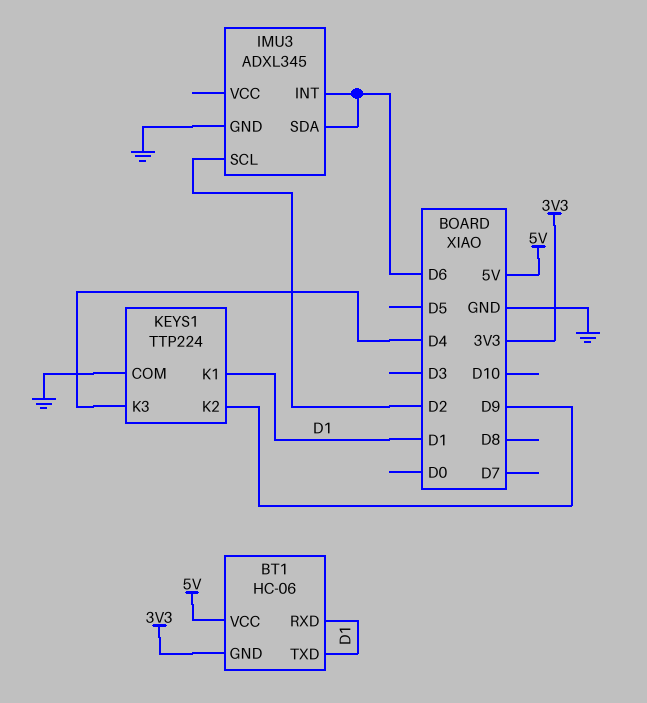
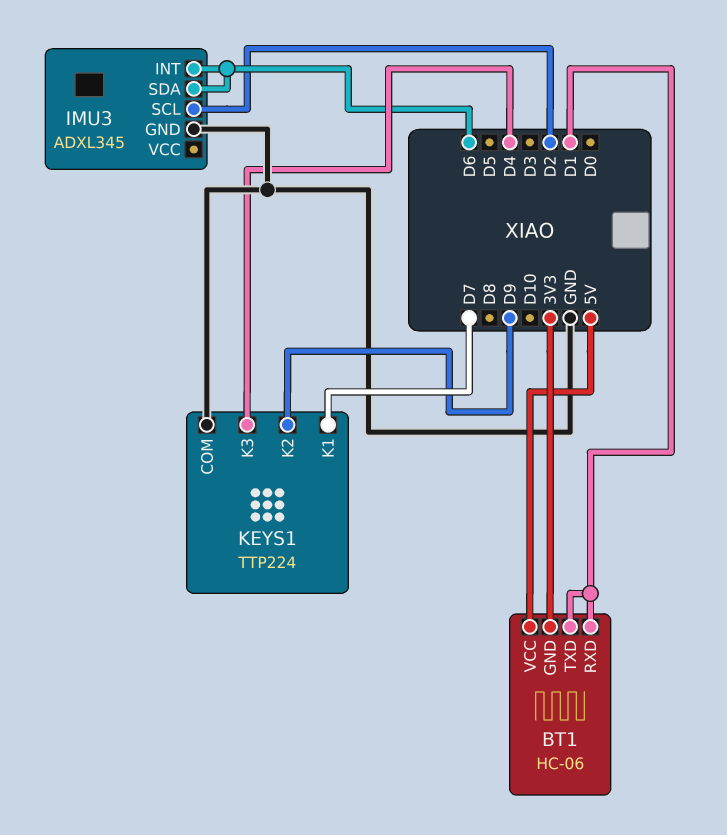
KEYS1 pin K1: D1 -> D7

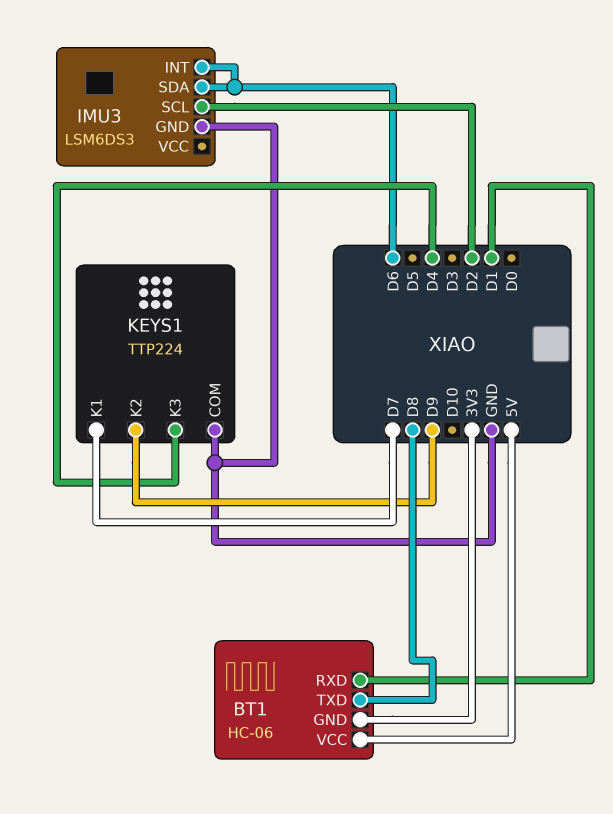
BT1 pin TXD: D1 -> D8
IMU3: ADXL345 -> LSM6DS3

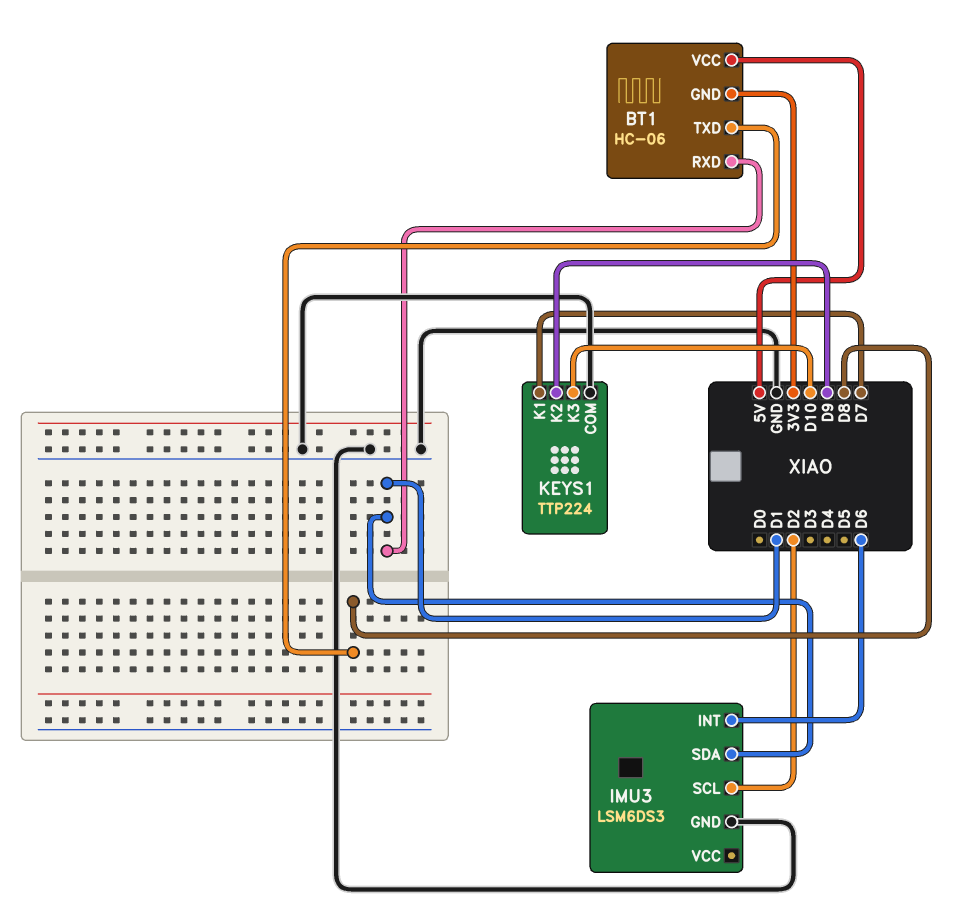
IMU3 pin SDA: D6 -> D1
KEYS1 pin K3: D4 -> D10

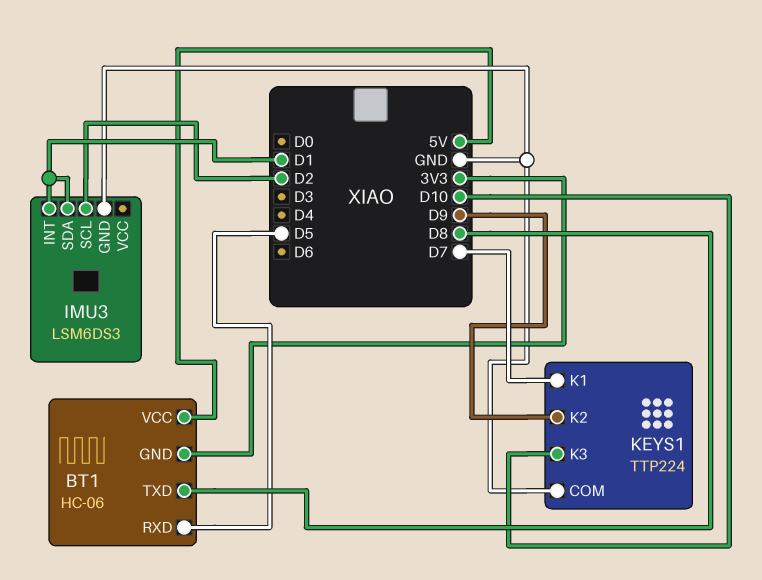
BT1 pin RXD: D1 -> D5
IMU3 pin INT: D6 -> D1

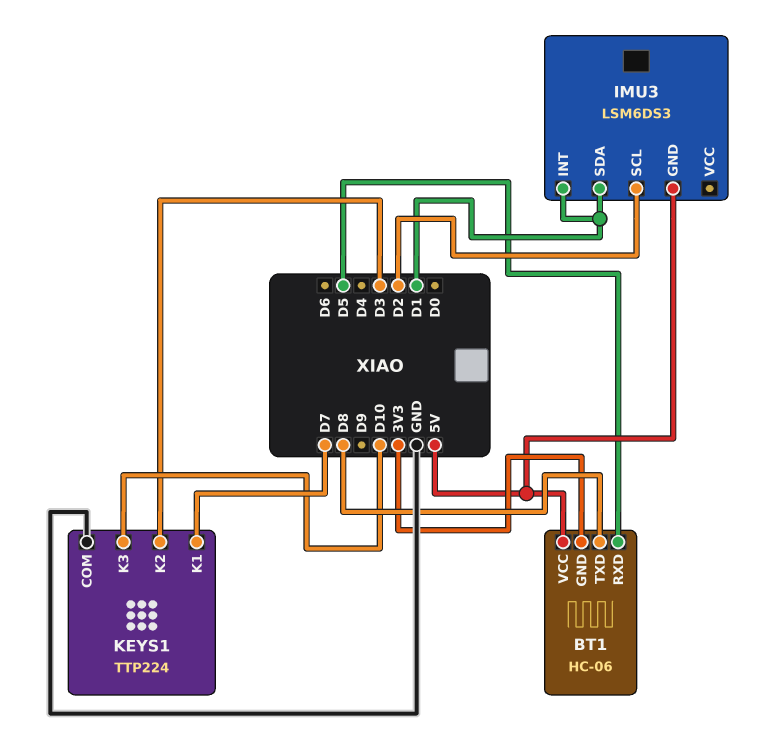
IMU3 pin GND: GND -> 5V
KEYS1 pin K2: D9 -> D3

